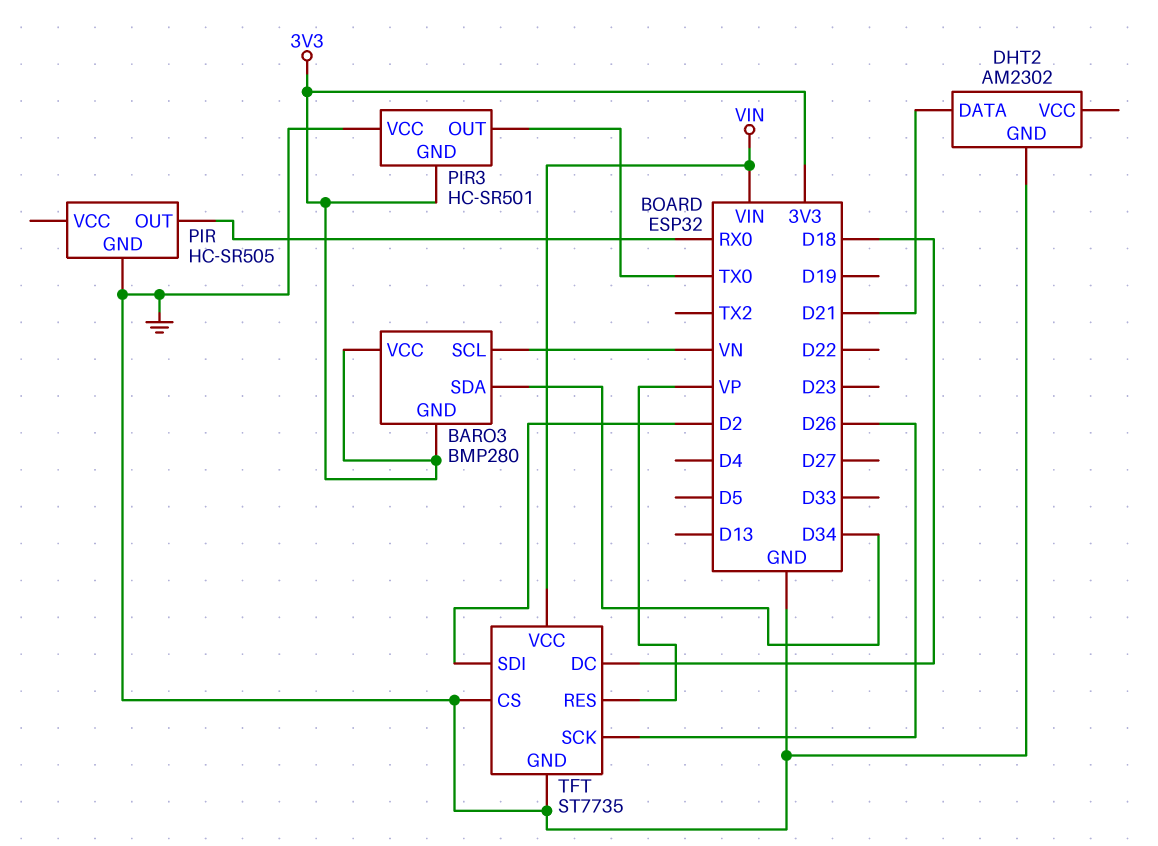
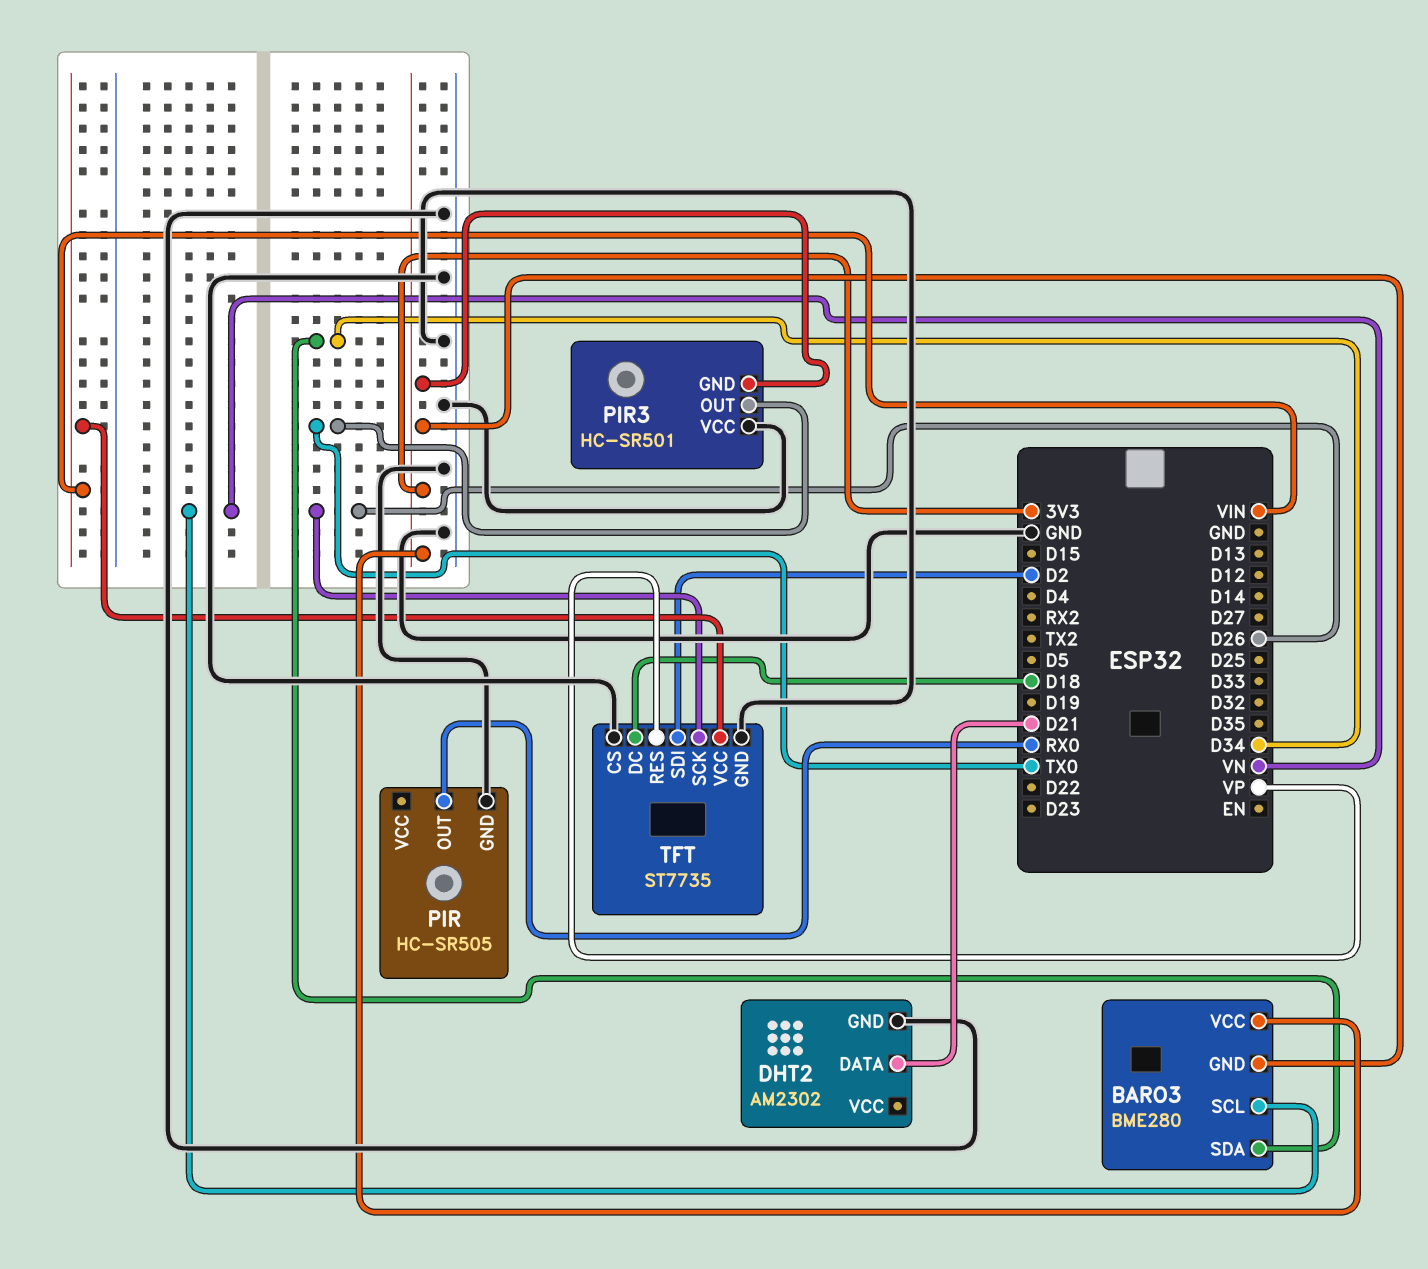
BARO3: BMP280 -> BME280

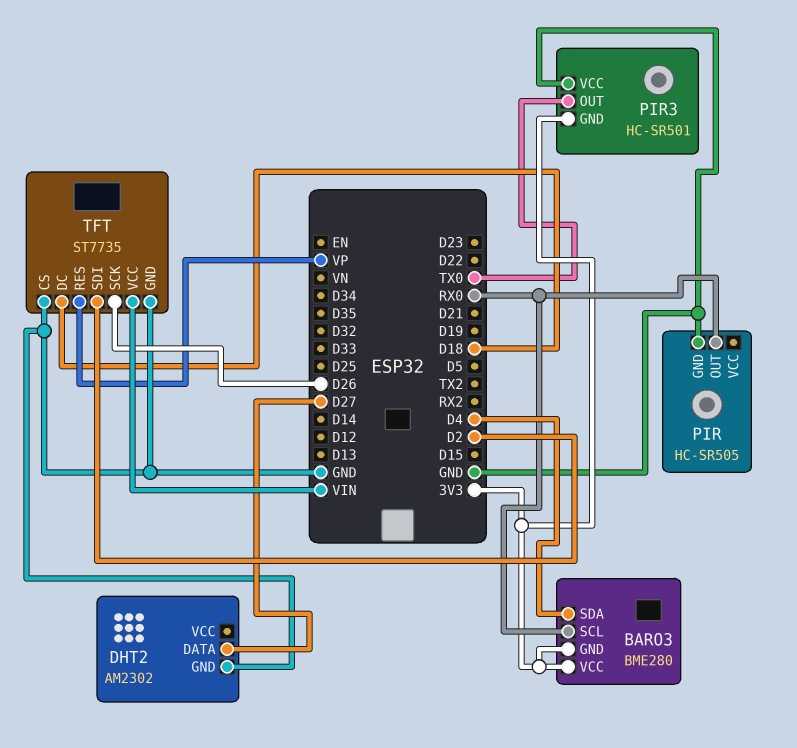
BARO3 pin SCL: VN -> RX0
BARO3 pin SDA: D34 -> D4
DHT2 pin DATA: D21 -> D27

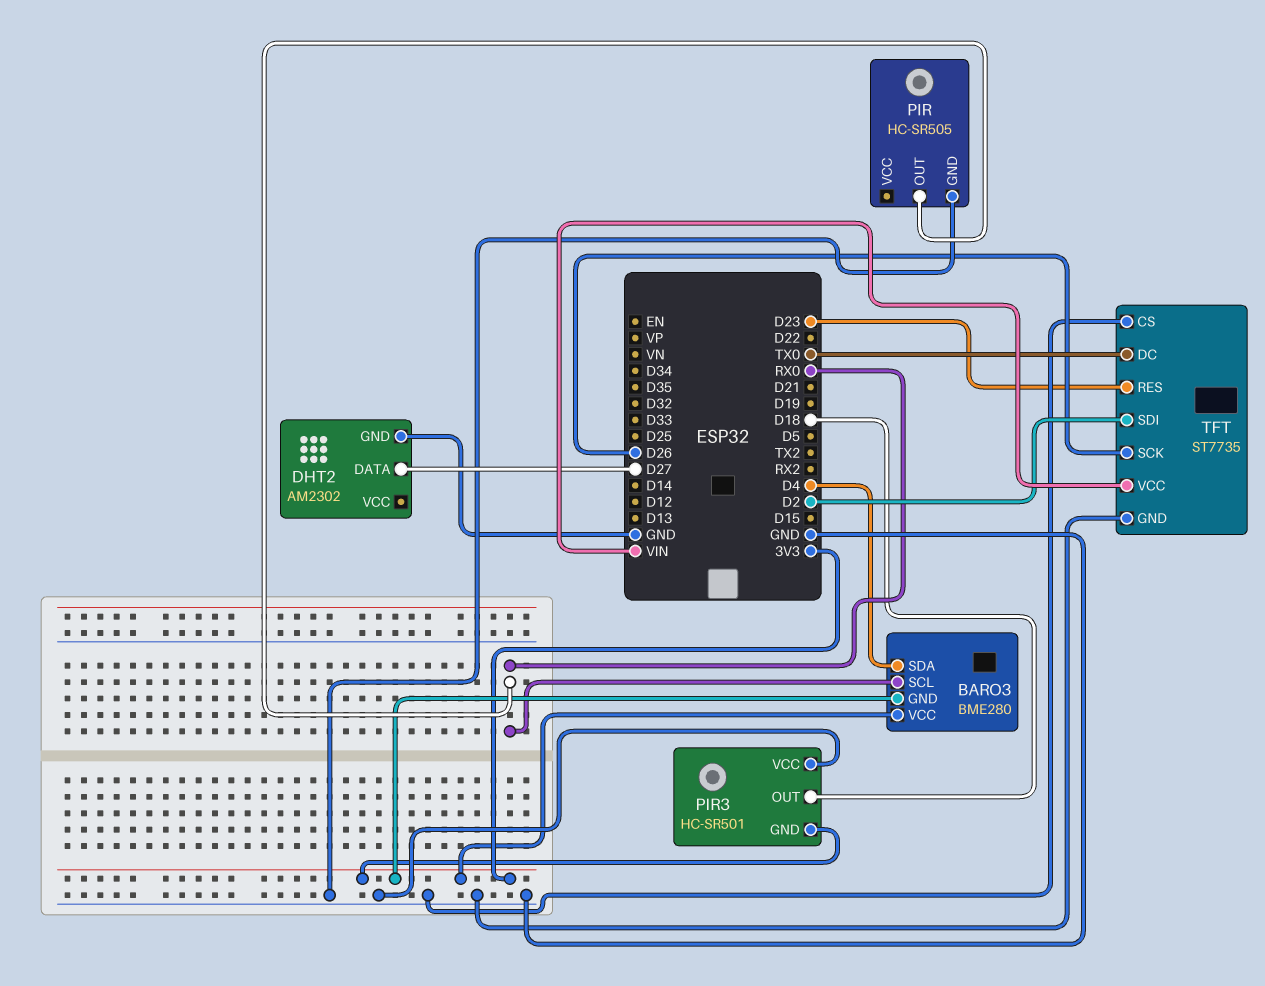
PIR3 pin OUT: TX0 -> D18
TFT pin DC: D18 -> TX0
TFT pin RES: VP -> D23

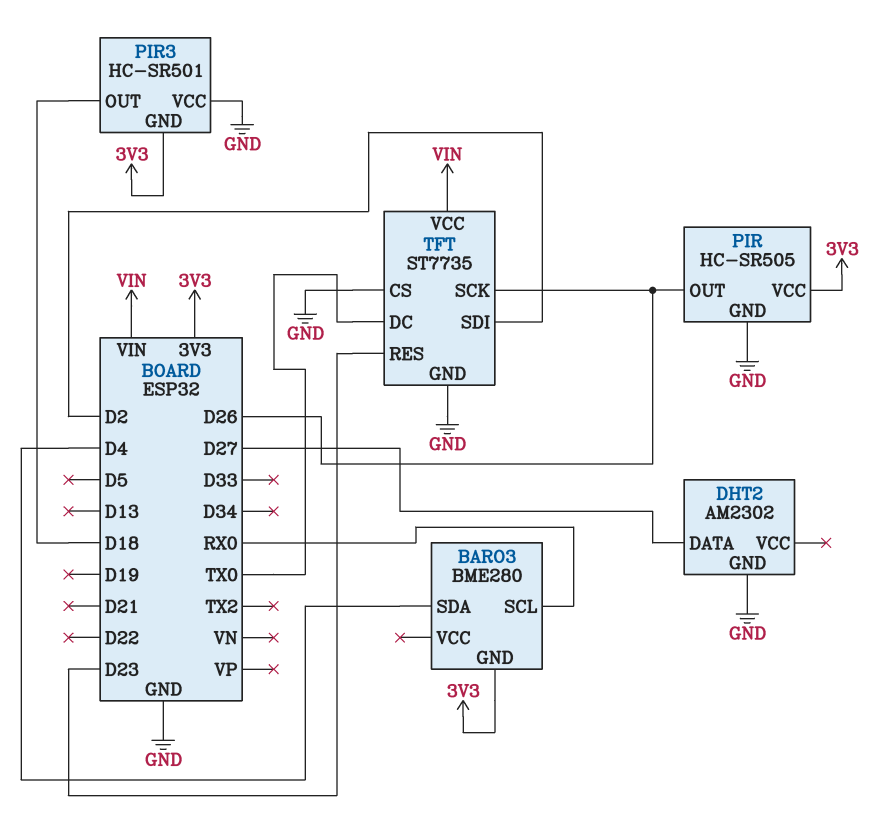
BARO3 pin VCC: 3V3 -> none
PIR pin OUT: RX0 -> D26
PIR pin VCC: none -> 3V3

